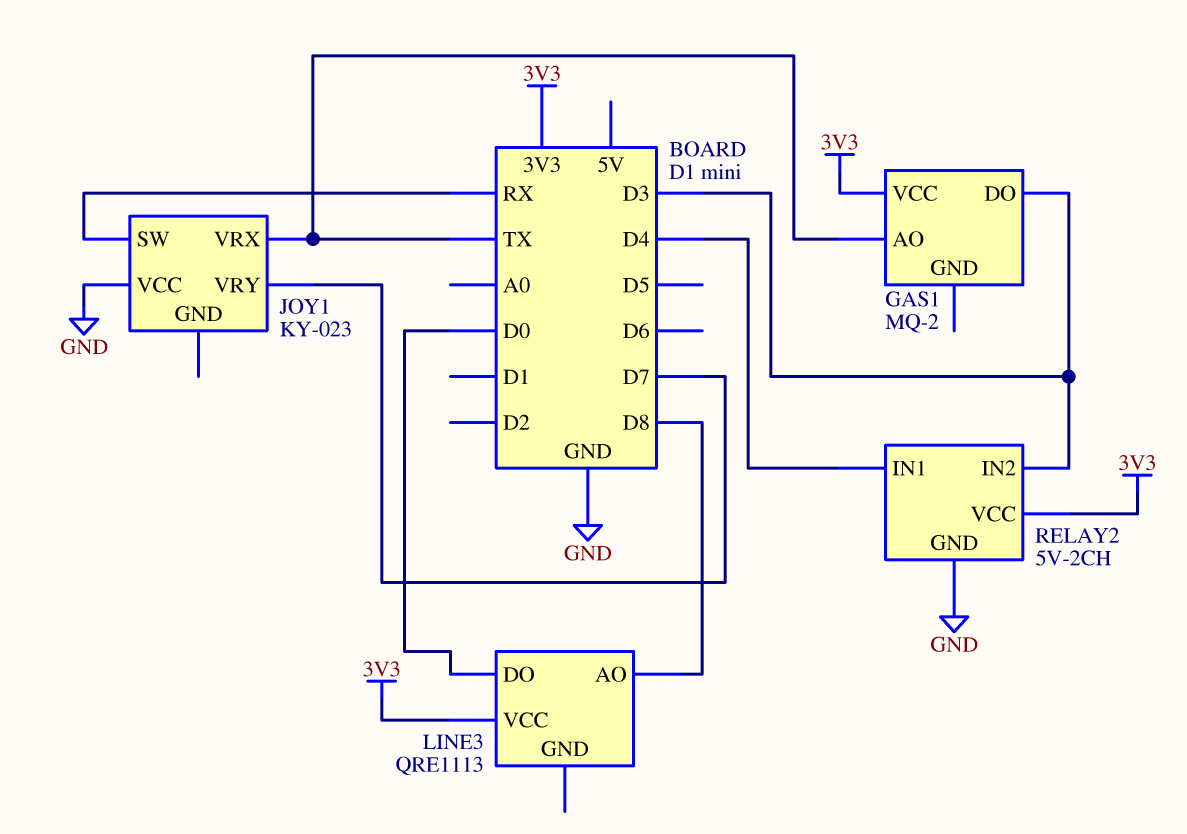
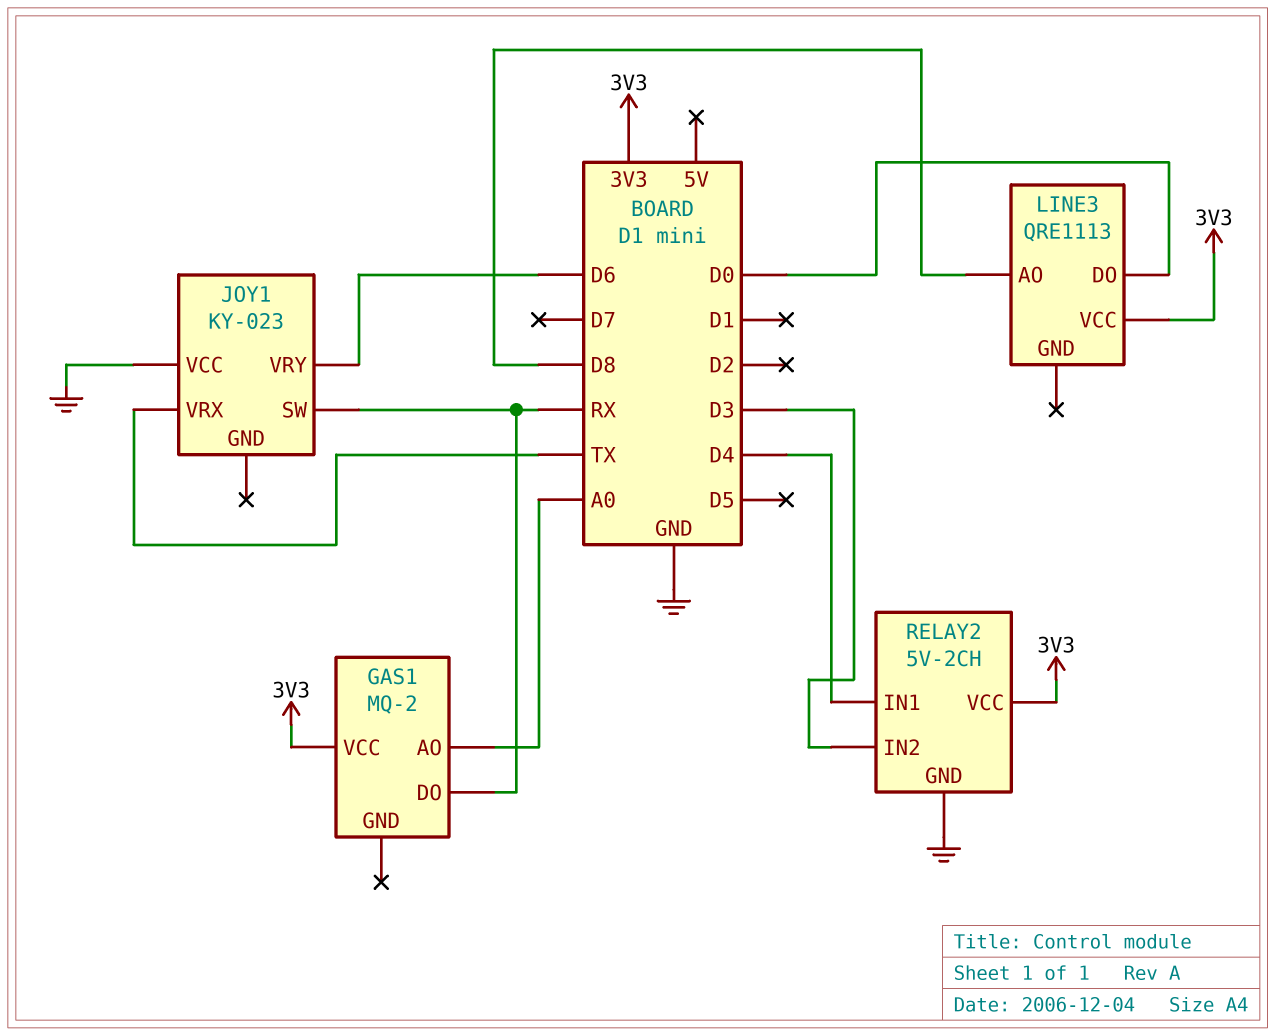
GAS1 pin AO: TX -> A0
GAS1 pin DO: D3 -> RX
JOY1 pin VRY: D7 -> D6

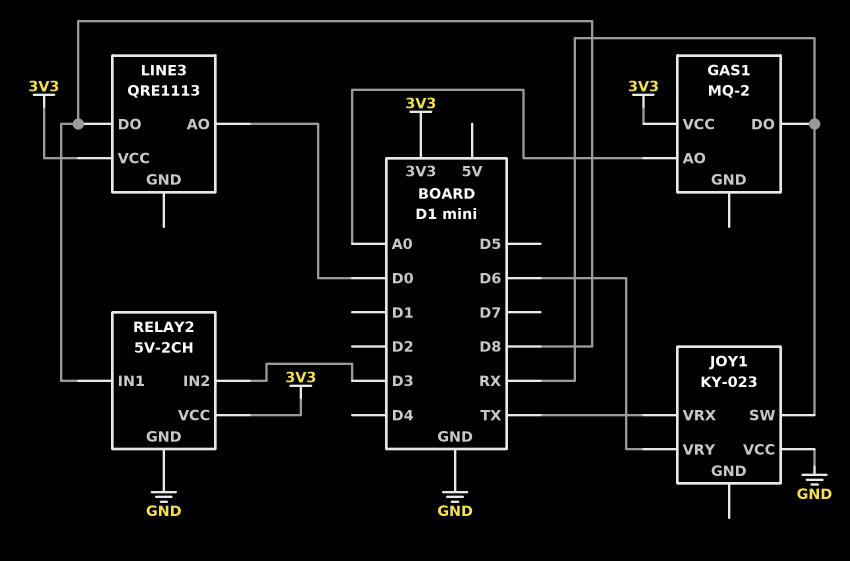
LINE3 pin AO: D8 -> D0
LINE3 pin DO: D0 -> D8
RELAY2 pin IN1: D4 -> D8

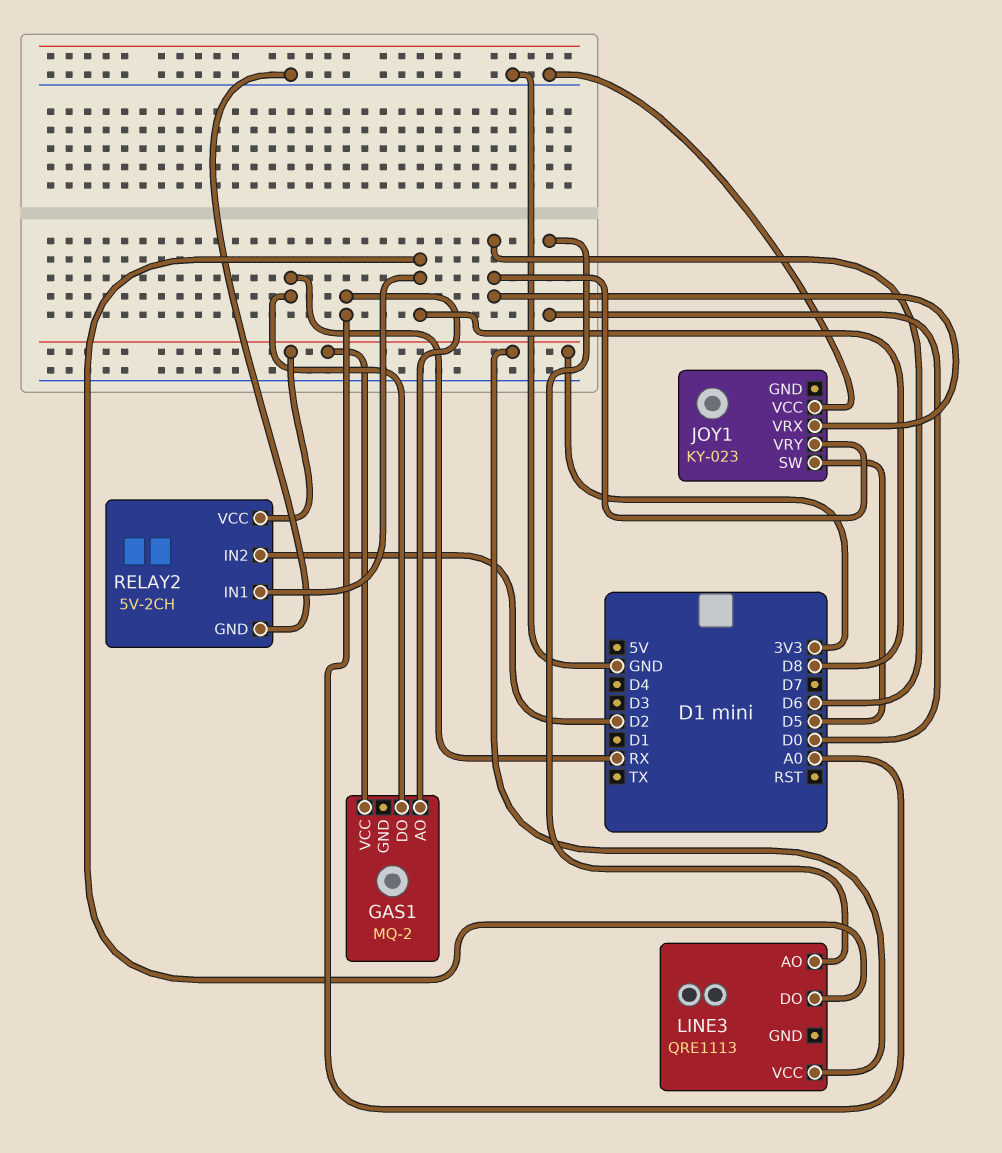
JOY1 pin SW: RX -> D5
JOY1 pin VRX: TX -> D6
RELAY2 pin IN2: D3 -> D2

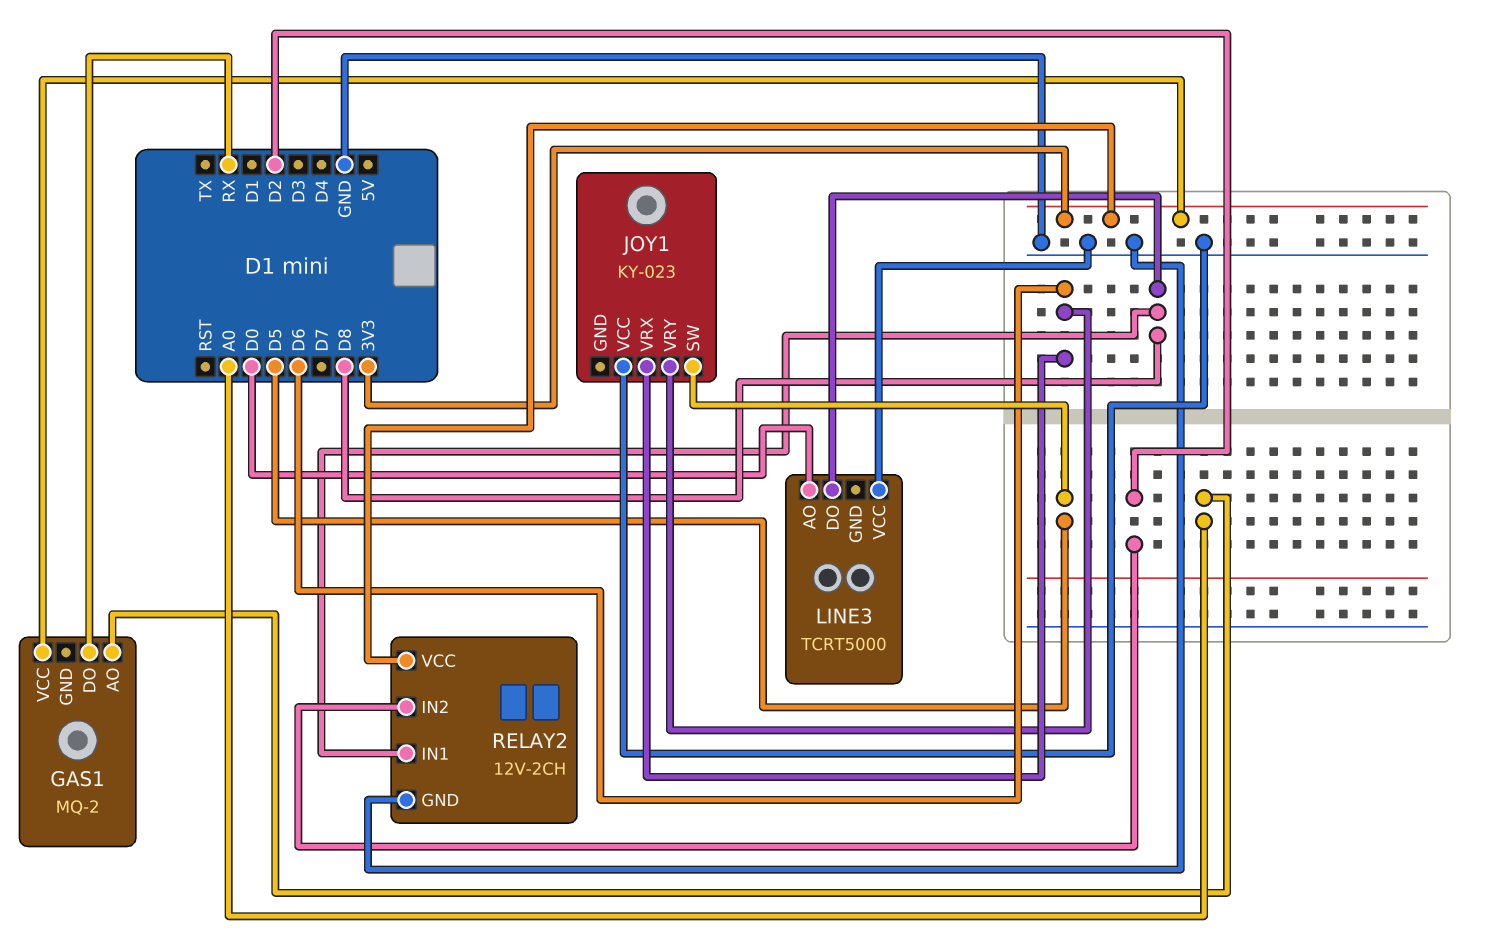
LINE3: QRE1113 -> TCRT5000
LINE3 pin VCC: 3V3 -> GND
RELAY2: 5V-2CH -> 12V-2CH

